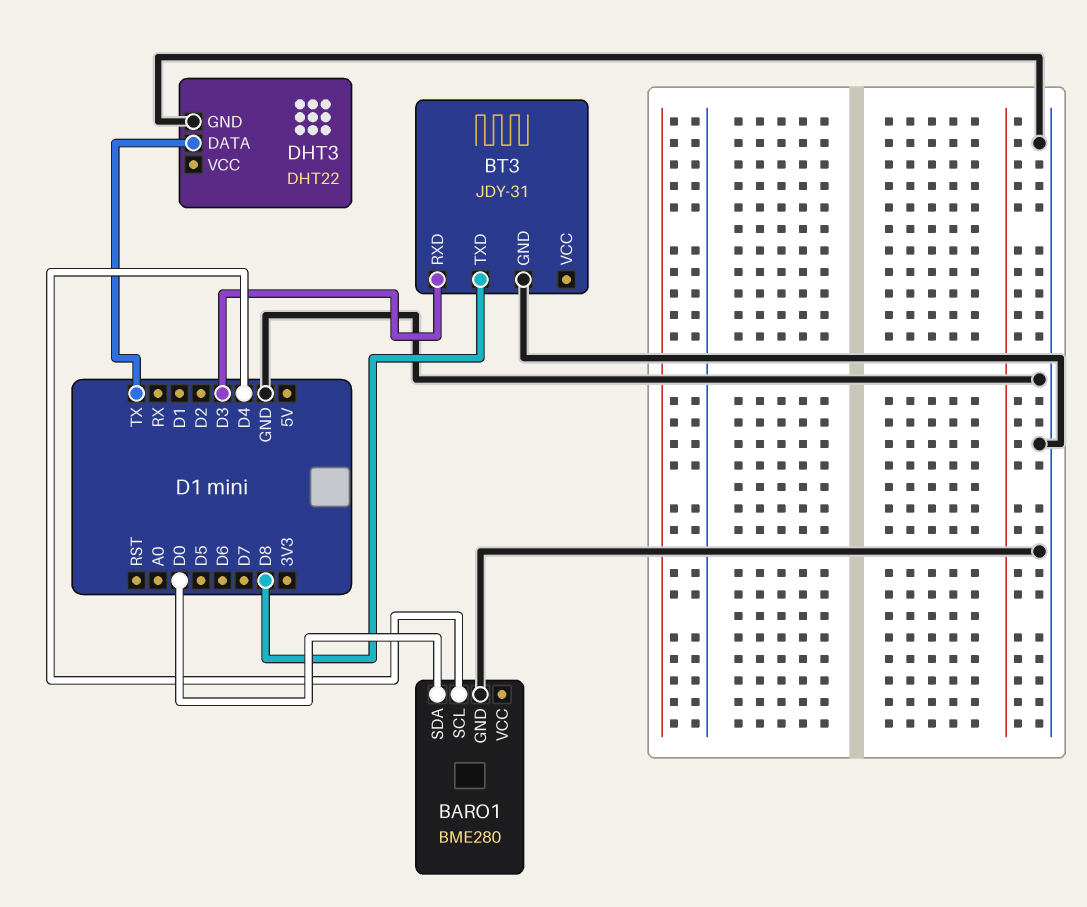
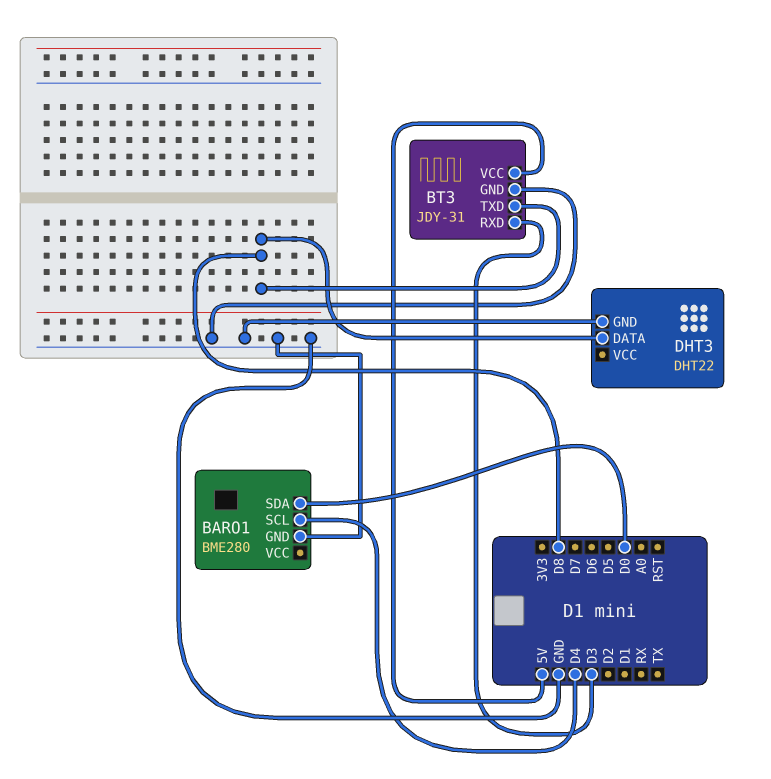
BT3 pin VCC: none -> 5V
DHT3 pin DATA: TX -> D8

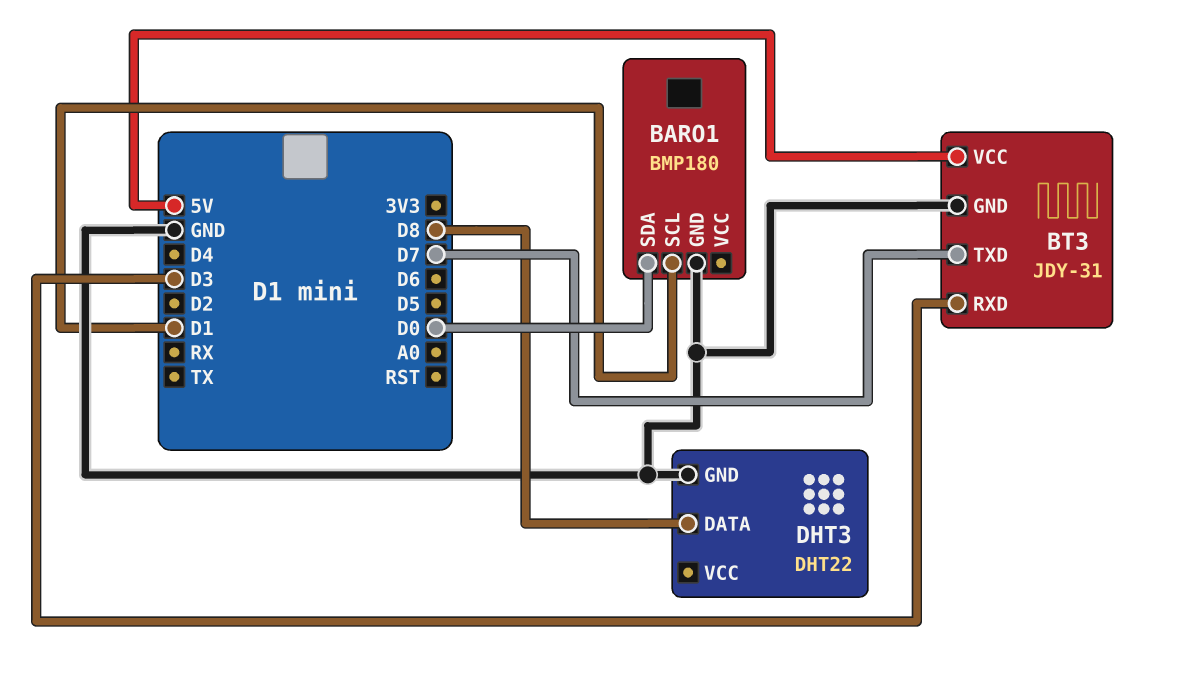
BARO1: BME280 -> BMP180
BARO1 pin SCL: D4 -> D1
BT3 pin TXD: D8 -> D7

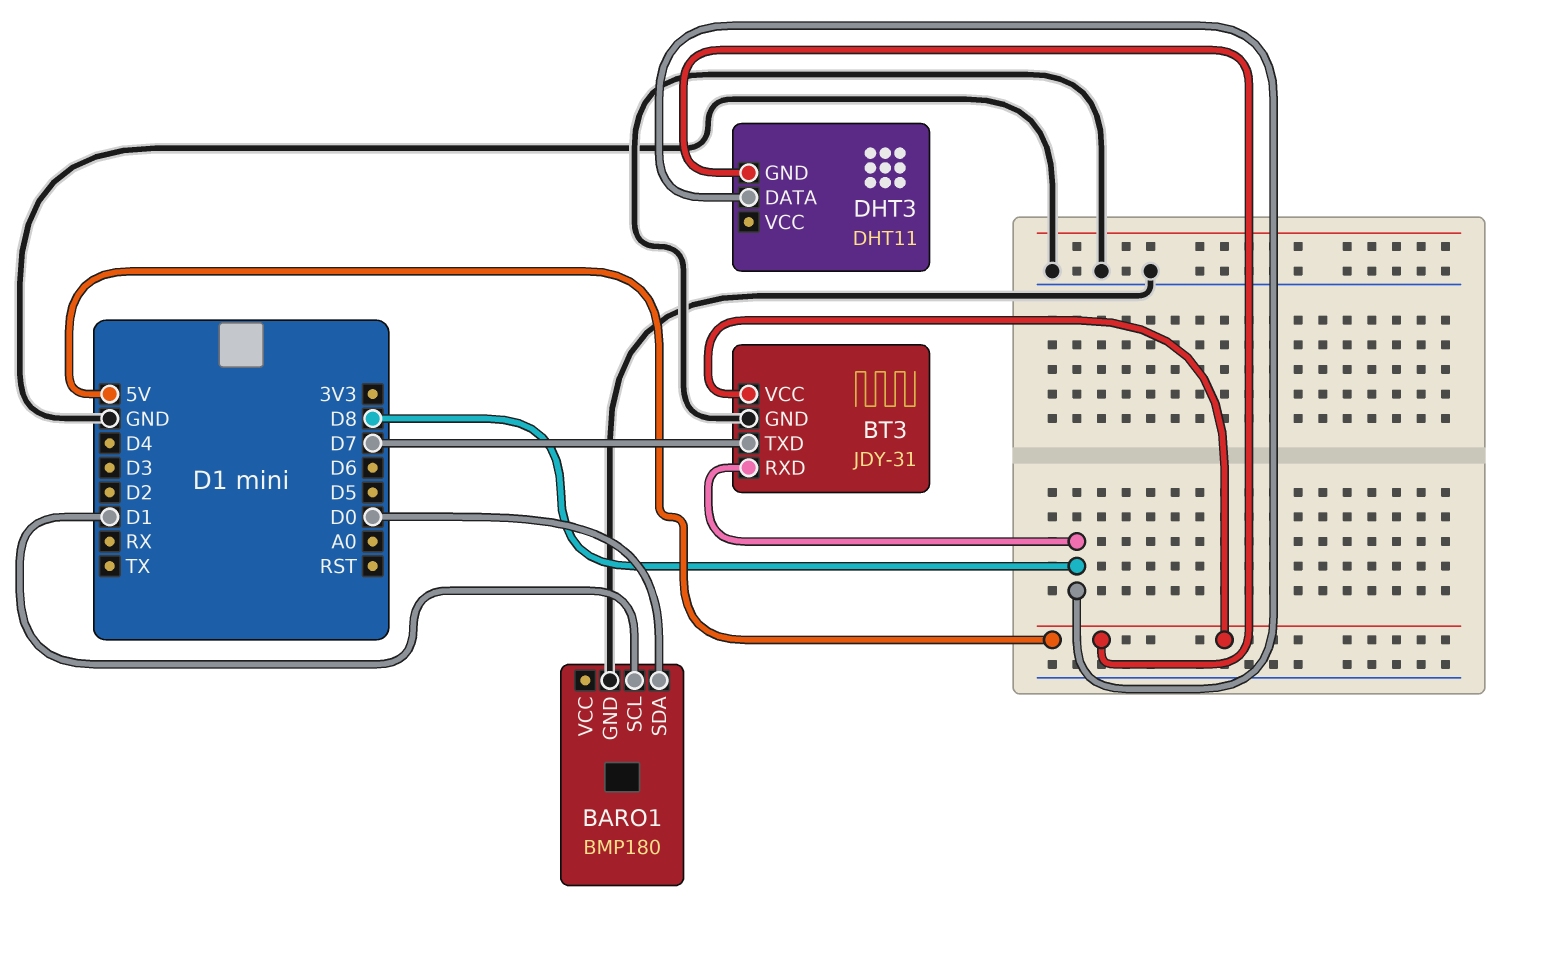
BT3 pin RXD: D3 -> D8
DHT3: DHT22 -> DHT11
DHT3 pin GND: GND -> 5V

